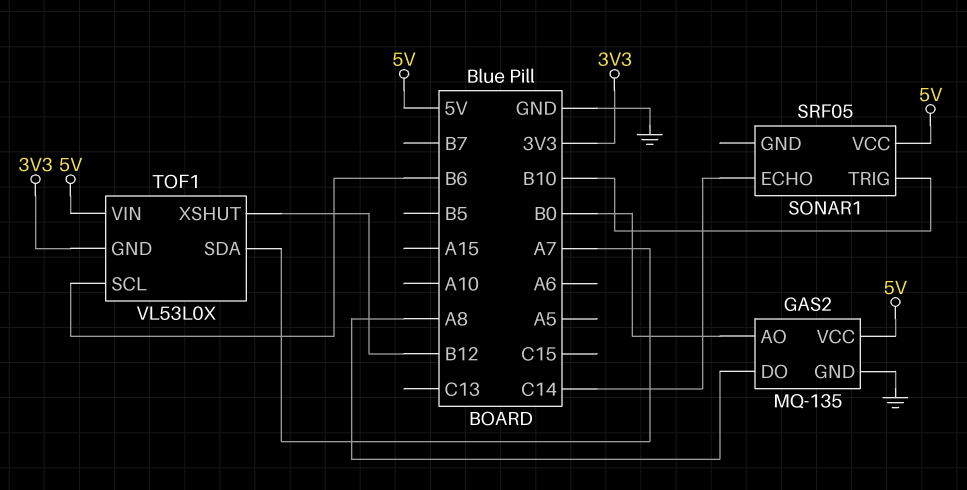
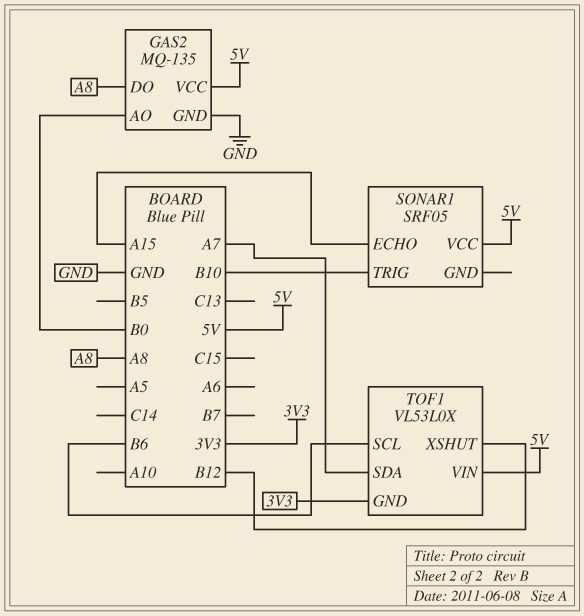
SONAR1 pin ECHO: C14 -> A15

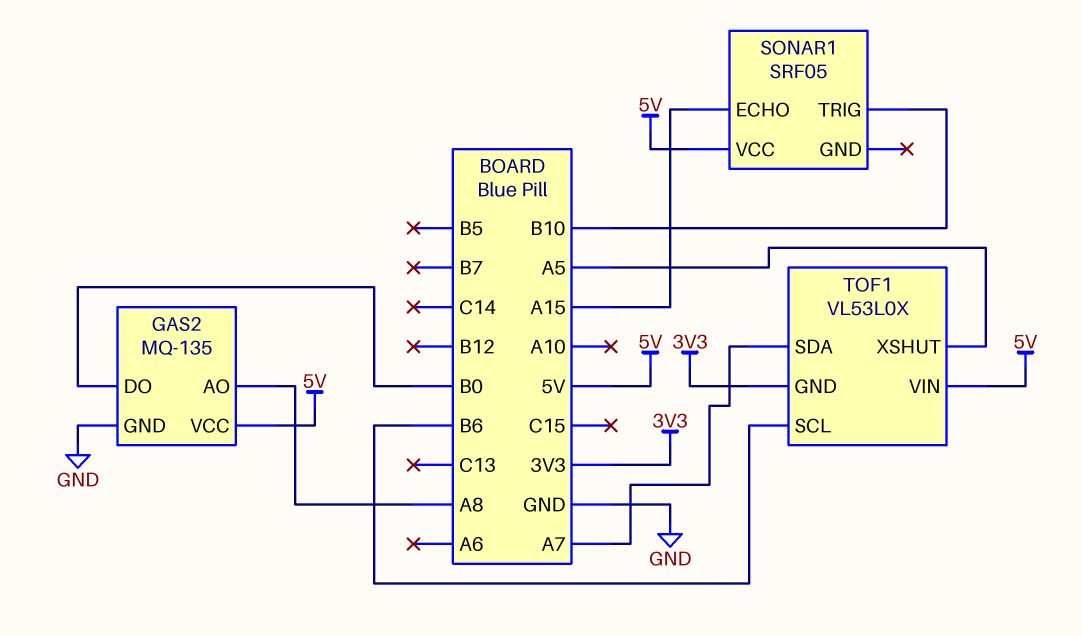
GAS2 pin AO: B0 -> A8
GAS2 pin DO: A8 -> B0
TOF1 pin XSHUT: B12 -> A5

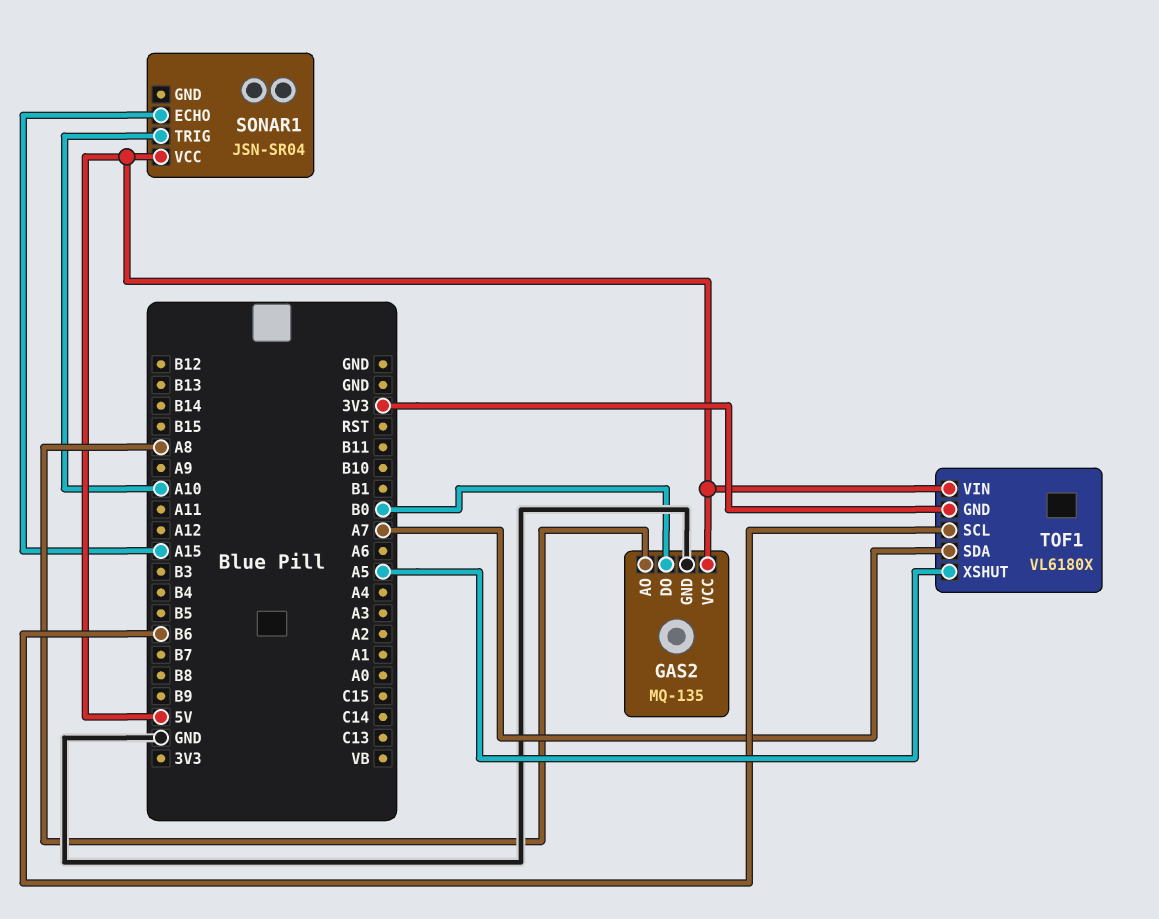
SONAR1: SRF05 -> JSN-SR04
SONAR1 pin TRIG: B10 -> A10
TOF1: VL53L0X -> VL6180X

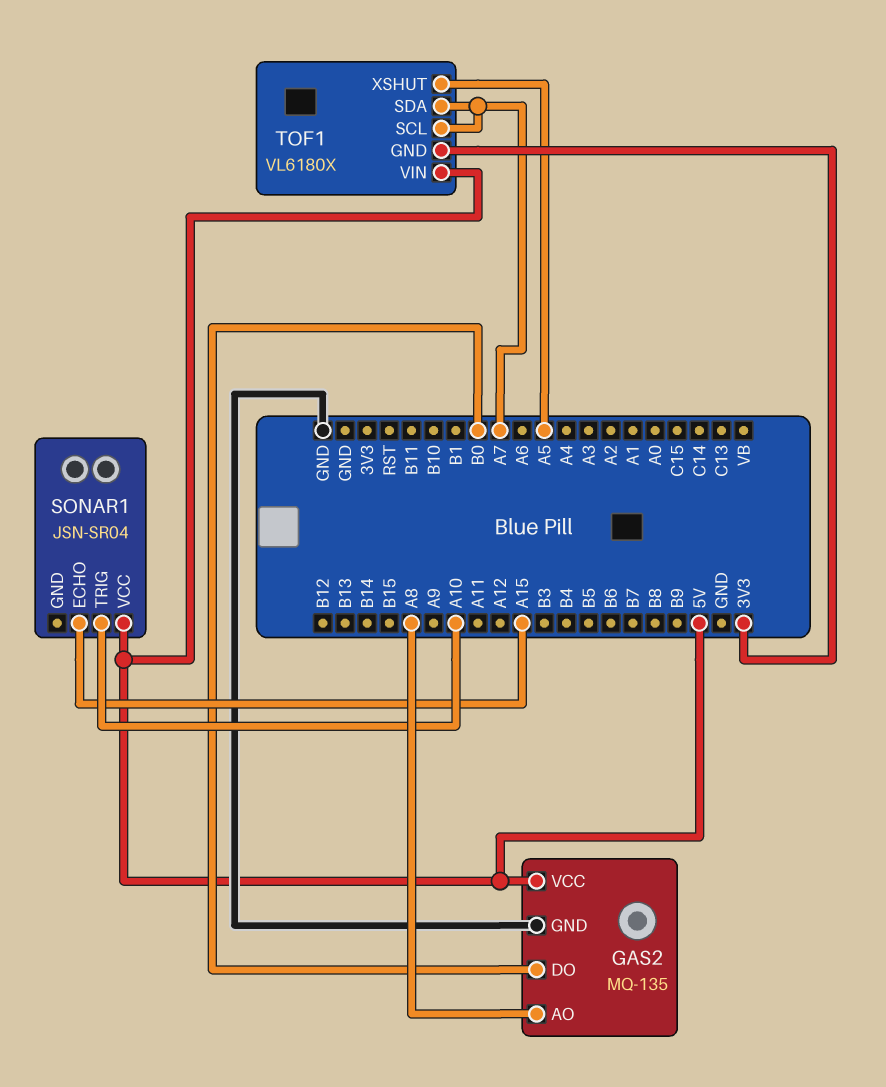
TOF1 pin SCL: B6 -> A7

